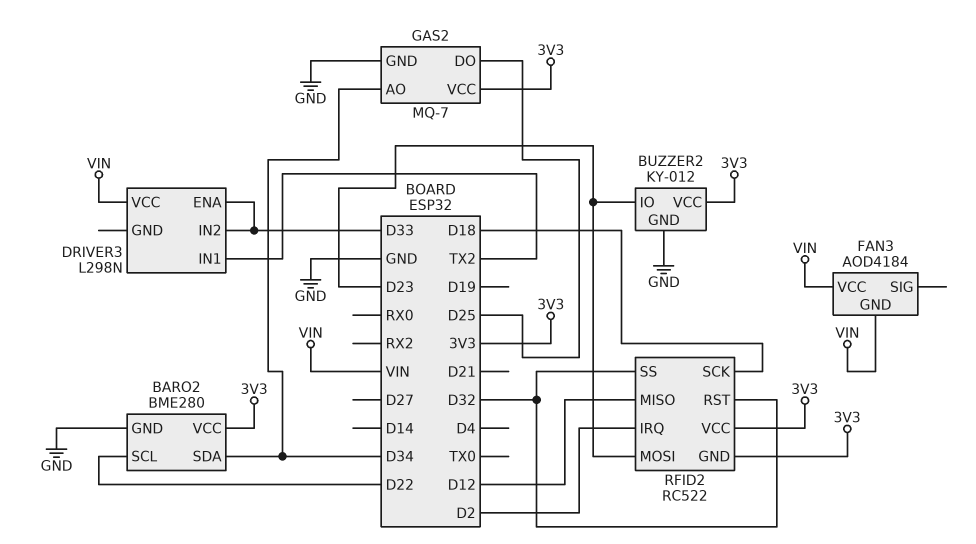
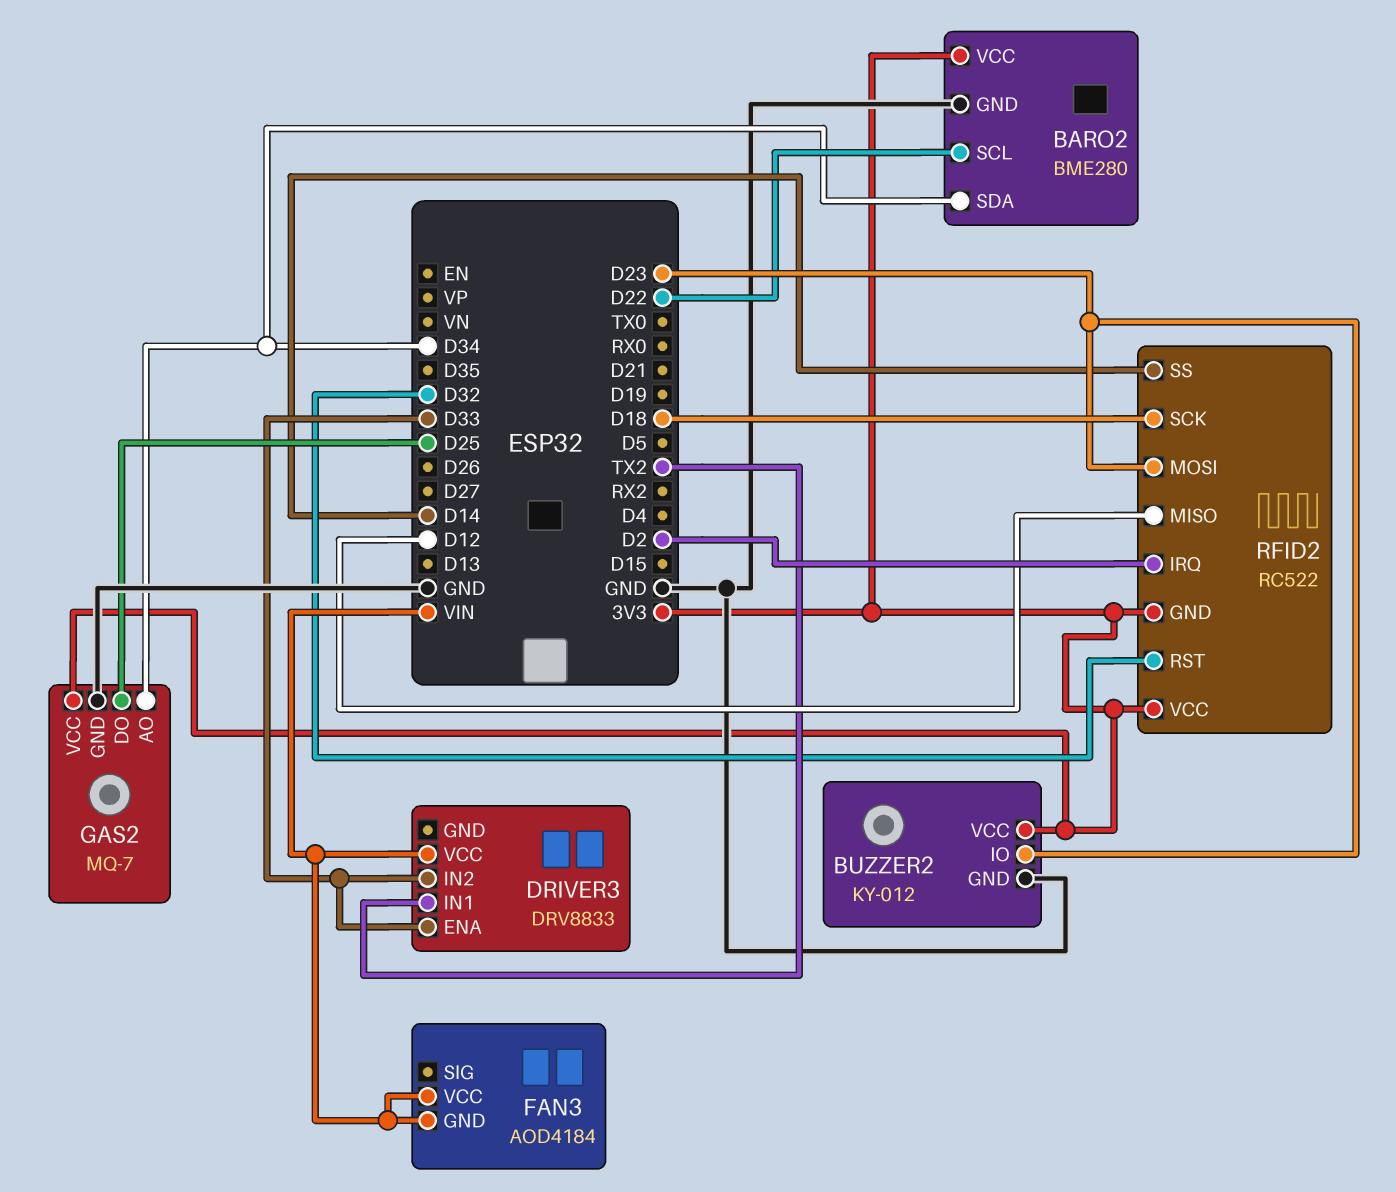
DRIVER3: L298N -> DRV8833
RFID2 pin SS: D32 -> D14

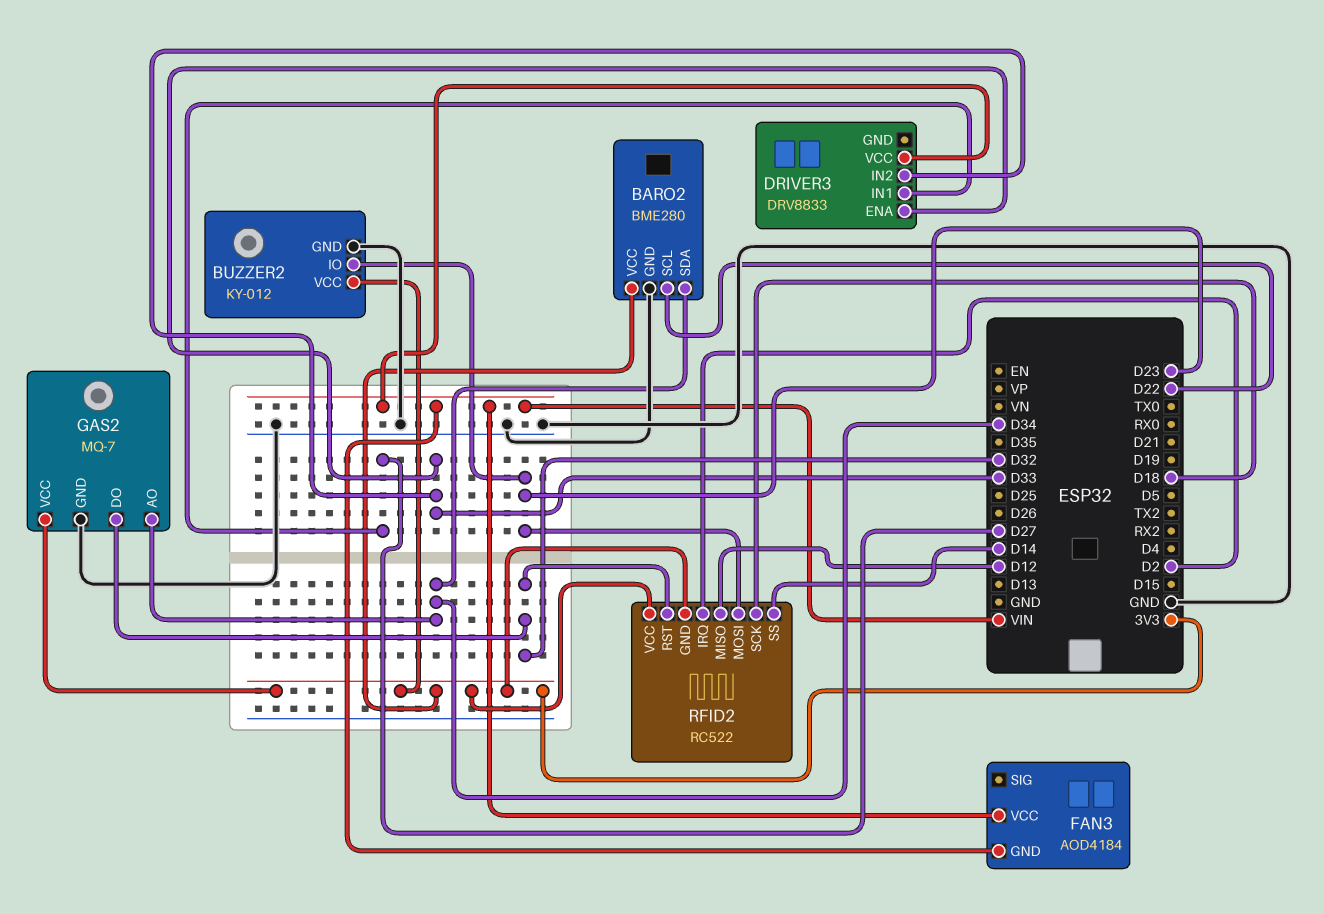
DRIVER3 pin IN1: TX2 -> D27
GAS2 pin DO: D25 -> D32

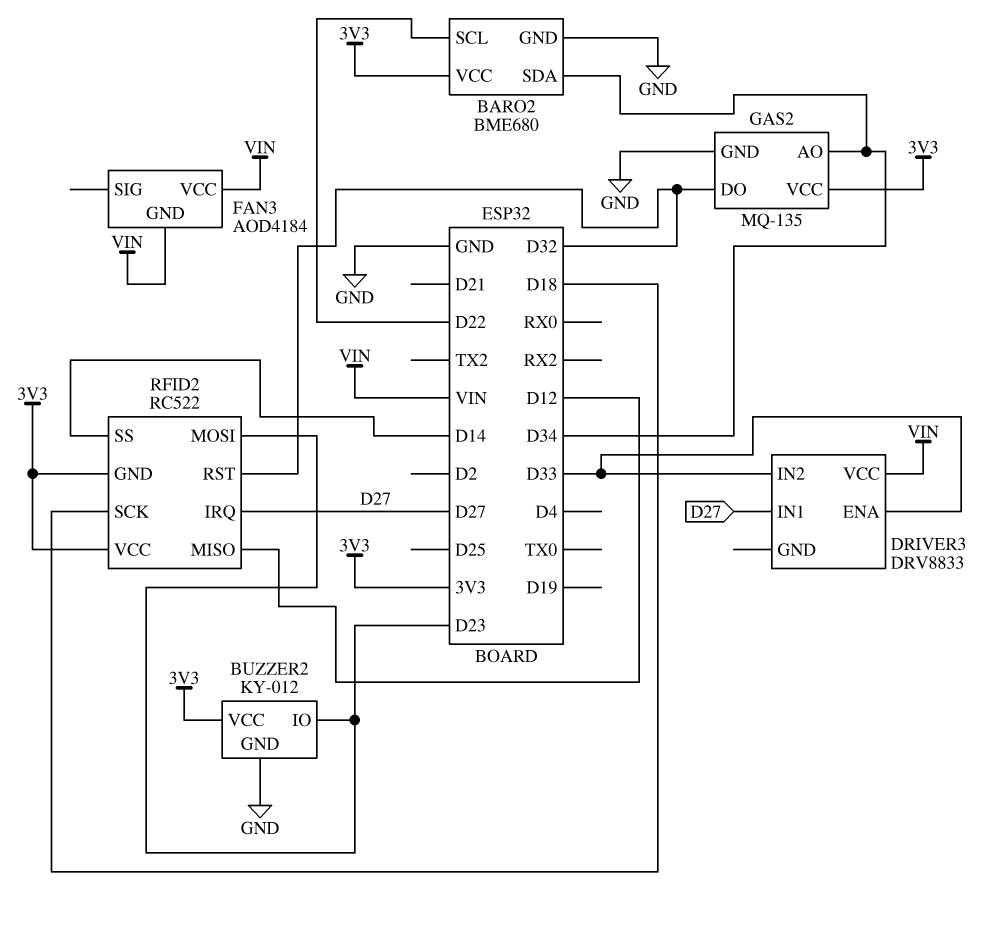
BARO2: BME280 -> BME680
GAS2: MQ-7 -> MQ-135
RFID2 pin IRQ: D2 -> D27

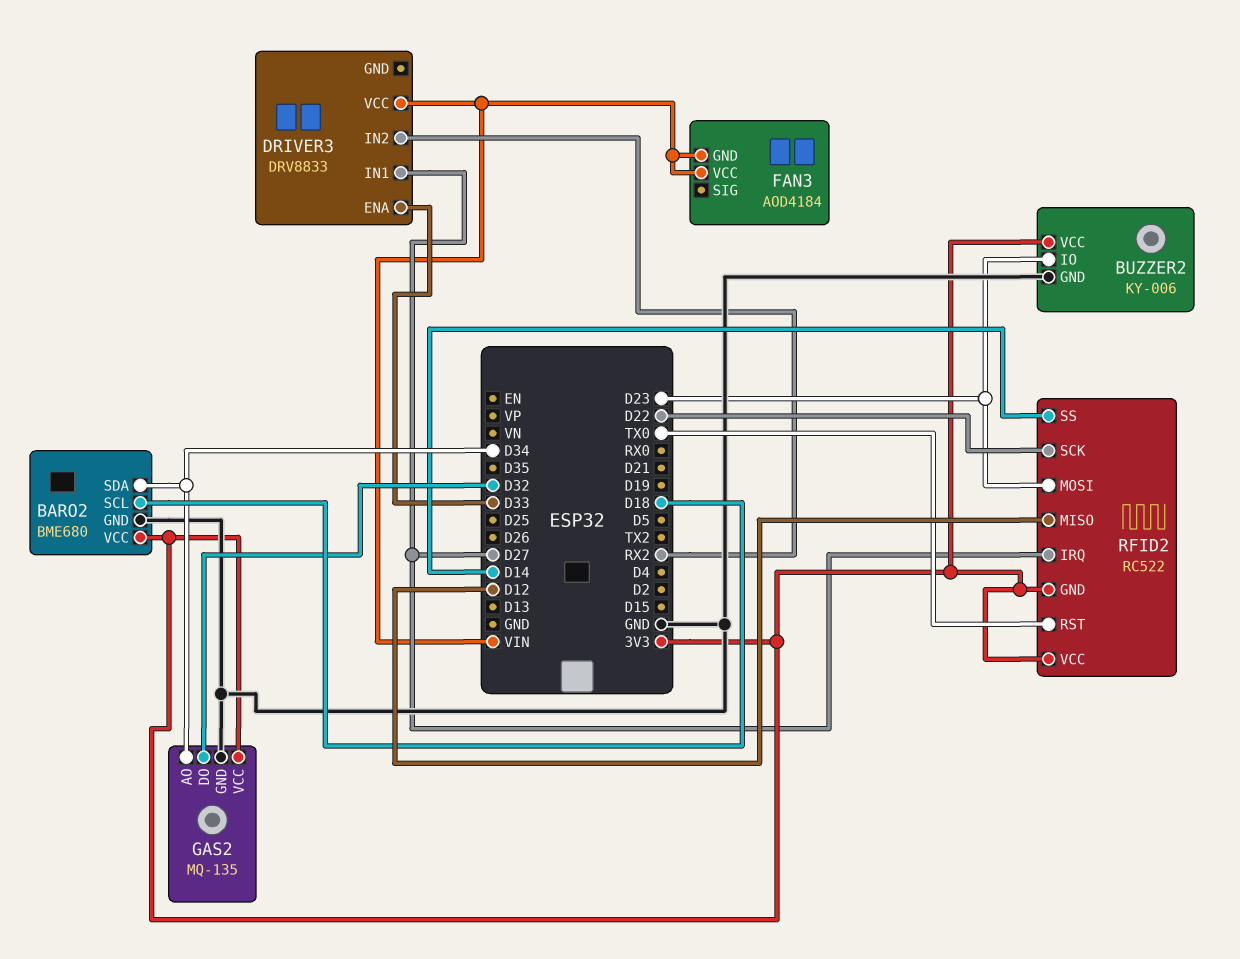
BARO2 pin SCL: D22 -> D18
BUZZER2: KY-012 -> KY-006
DRIVER3 pin IN2: D33 -> RX2
RFID2 pin RST: D32 -> TX0
RFID2 pin SCK: D18 -> D22

